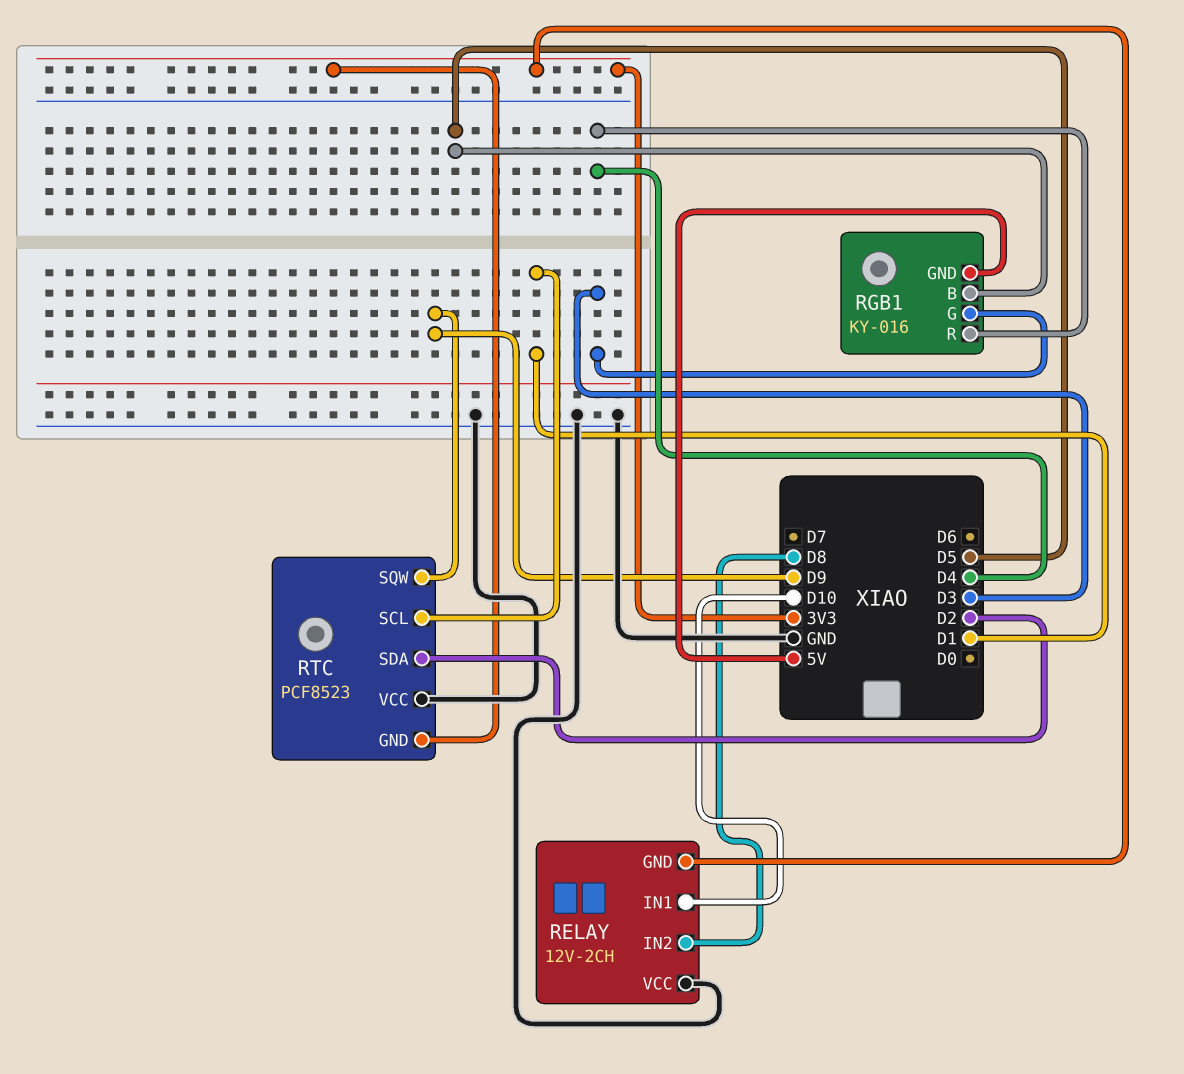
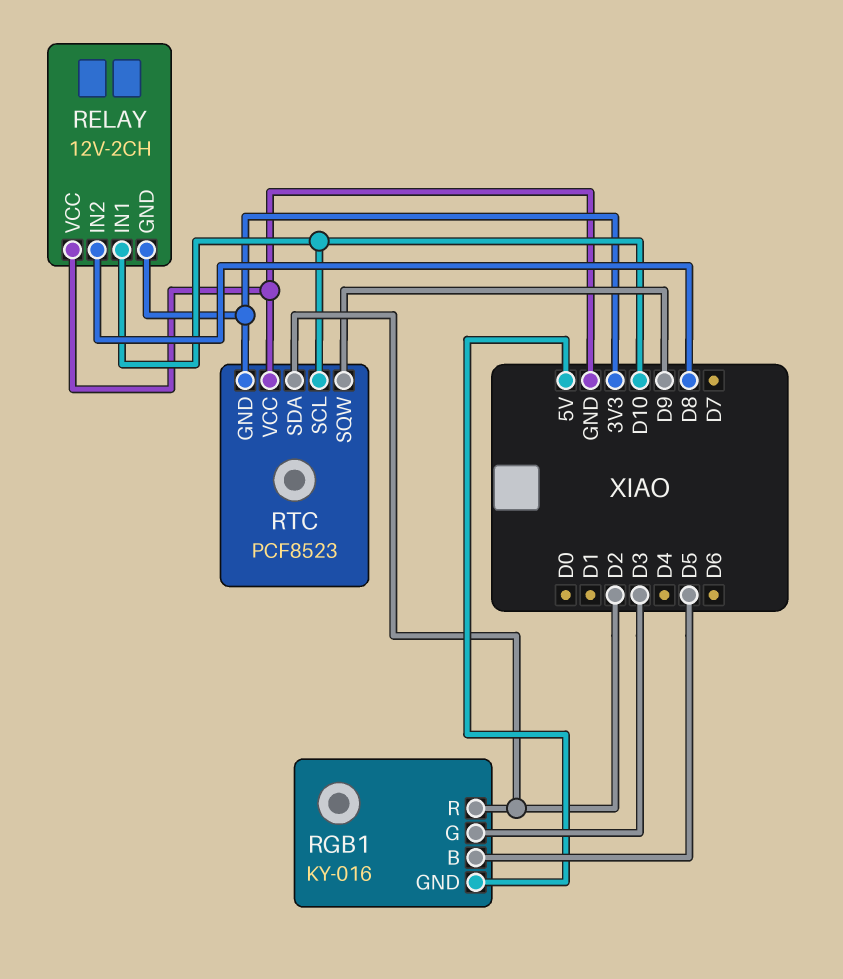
RGB1 pin R: D4 -> D2
RTC pin SCL: D1 -> D10

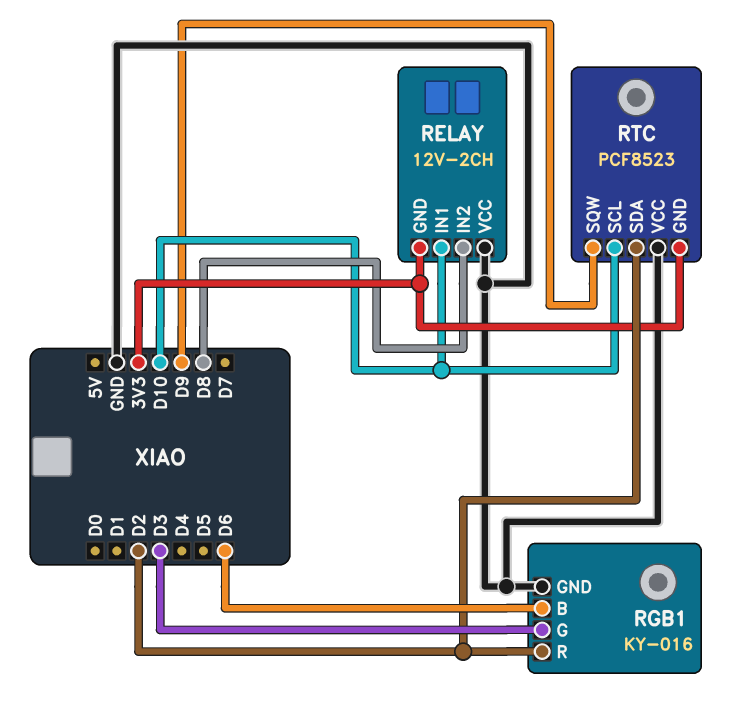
RGB1 pin B: D5 -> D6
RGB1 pin GND: 5V -> GND

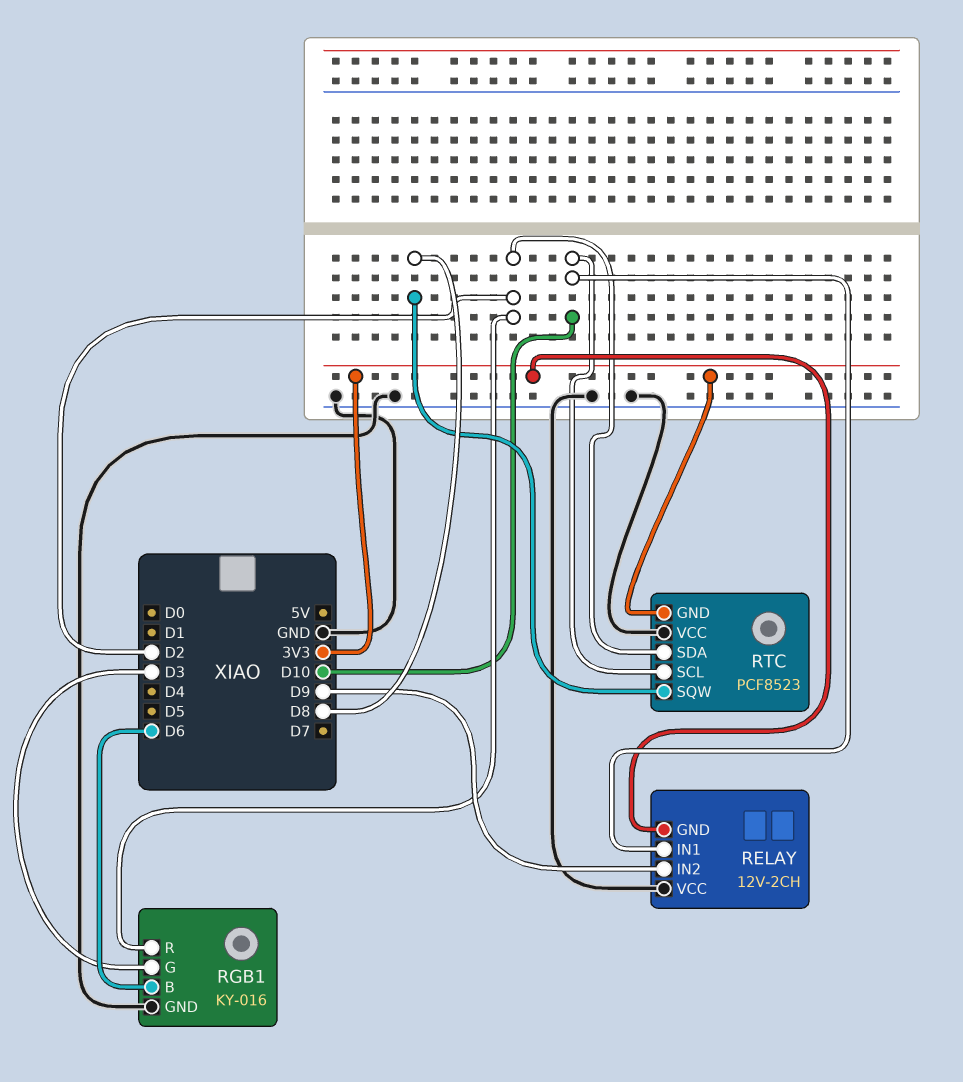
RELAY pin IN2: D8 -> D9
RTC pin SQW: D9 -> D8

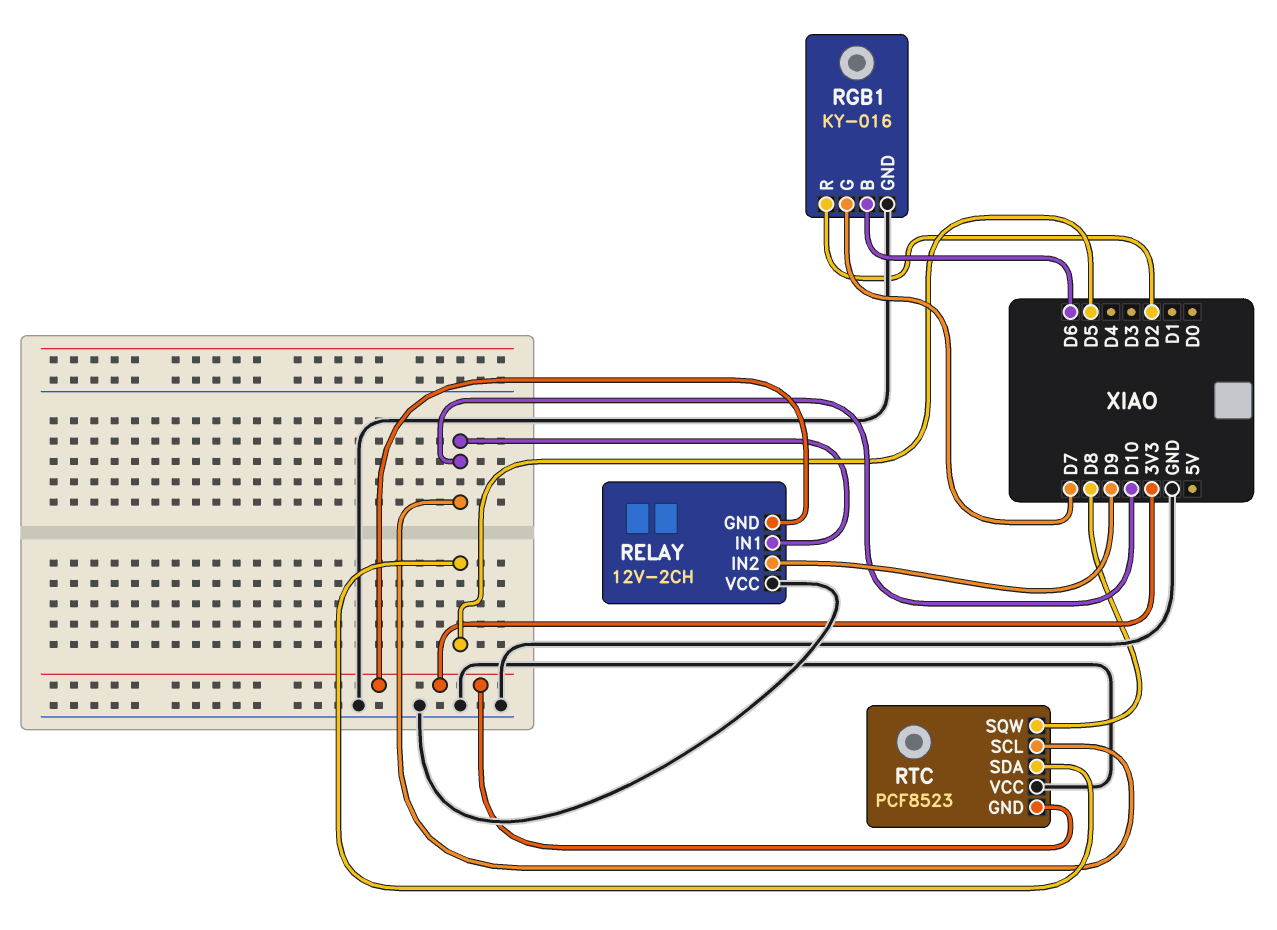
RGB1 pin G: D3 -> D7
RTC pin SDA: D2 -> D5

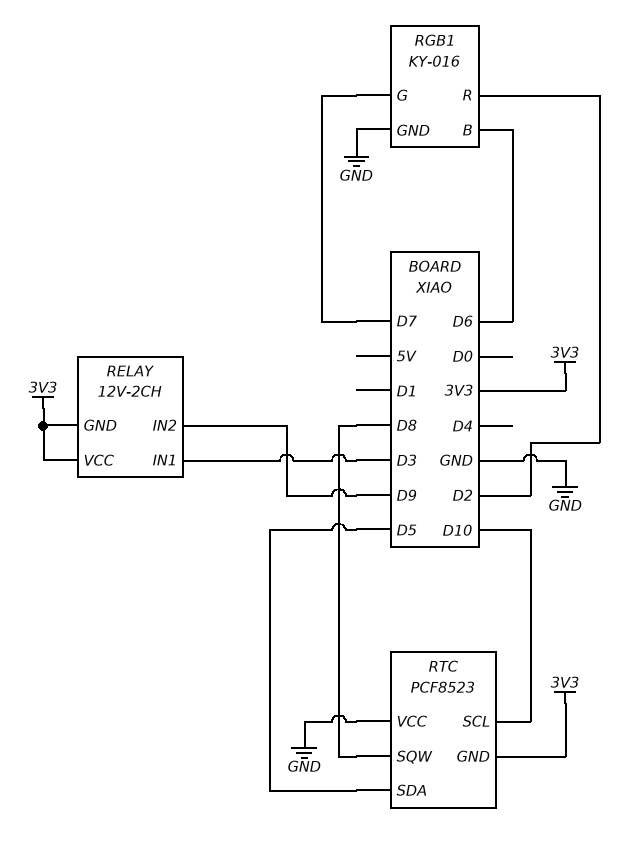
RELAY pin IN1: D10 -> D3
RELAY pin VCC: GND -> 3V3

